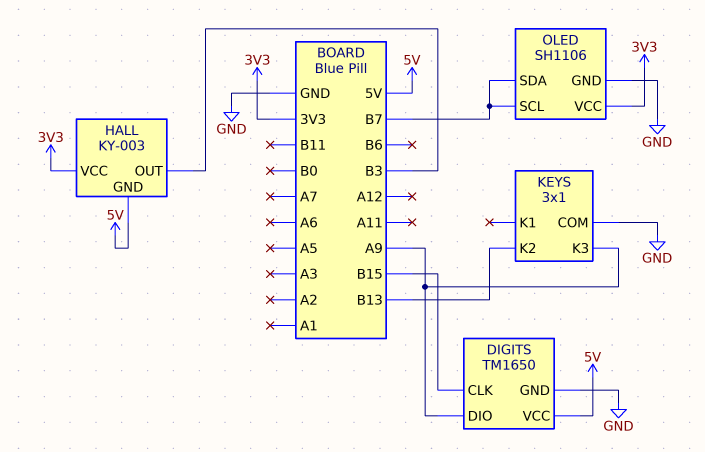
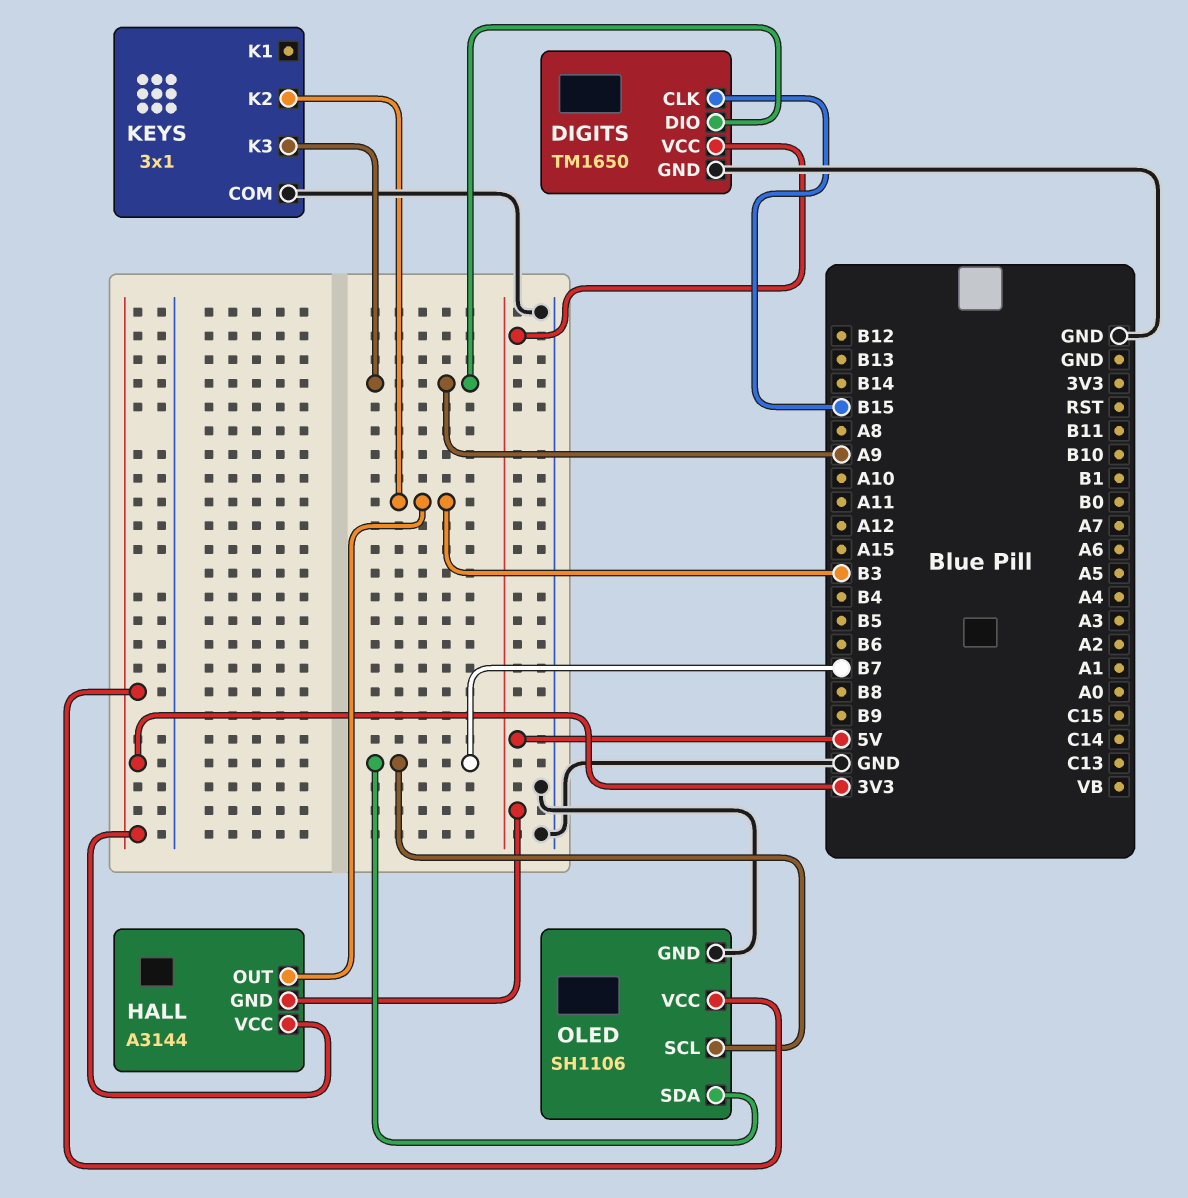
HALL: KY-003 -> A3144
KEYS pin K2: B13 -> B3

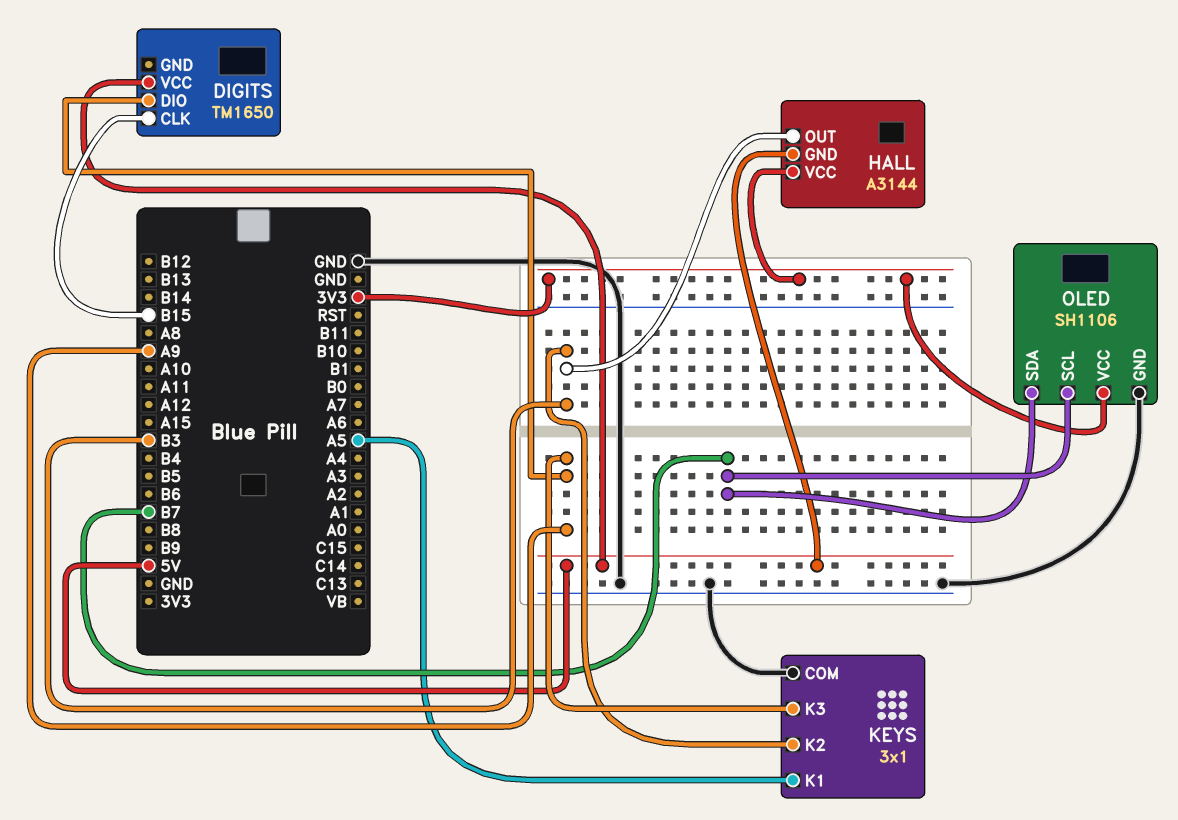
DIGITS pin GND: GND -> none
KEYS pin K1: none -> A5

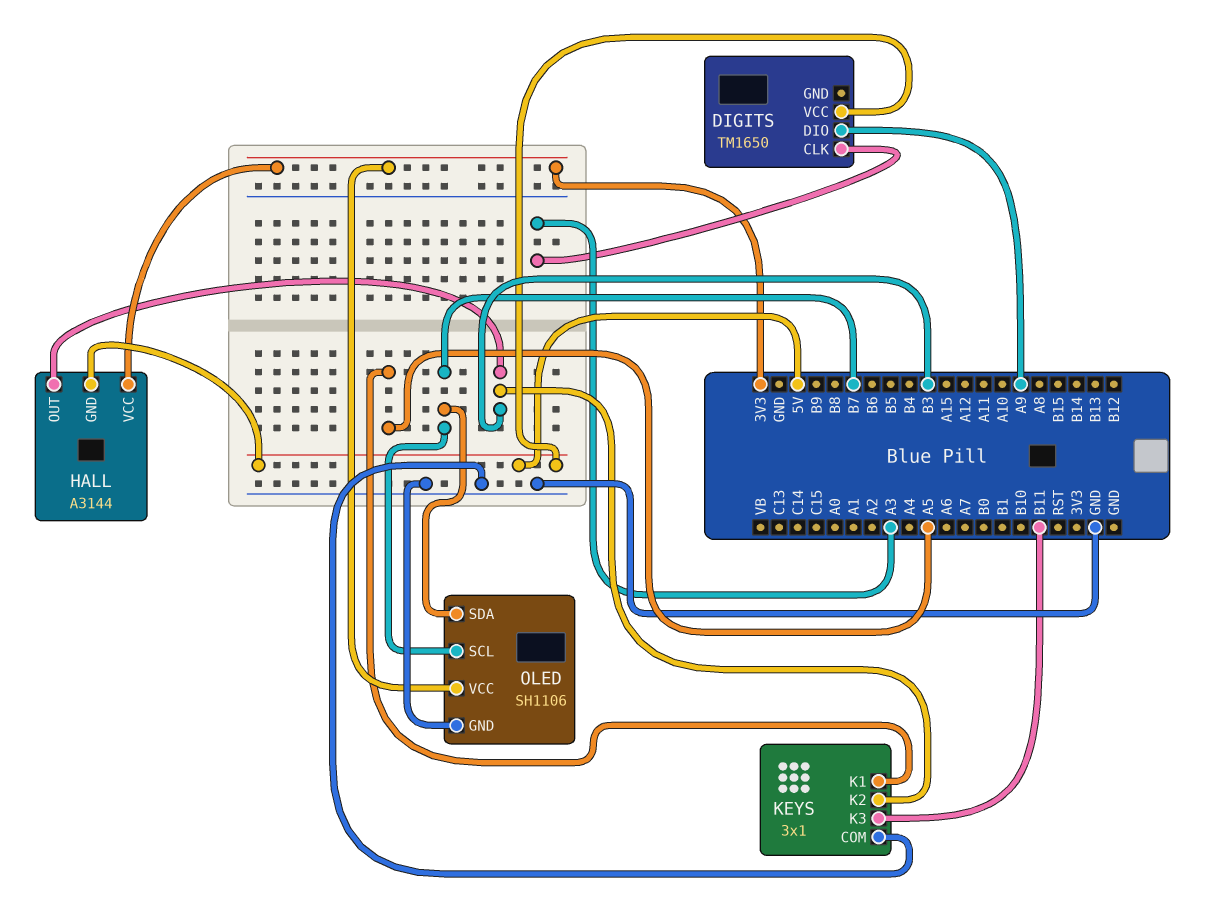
DIGITS pin CLK: B15 -> A3
KEYS pin K3: A9 -> B11

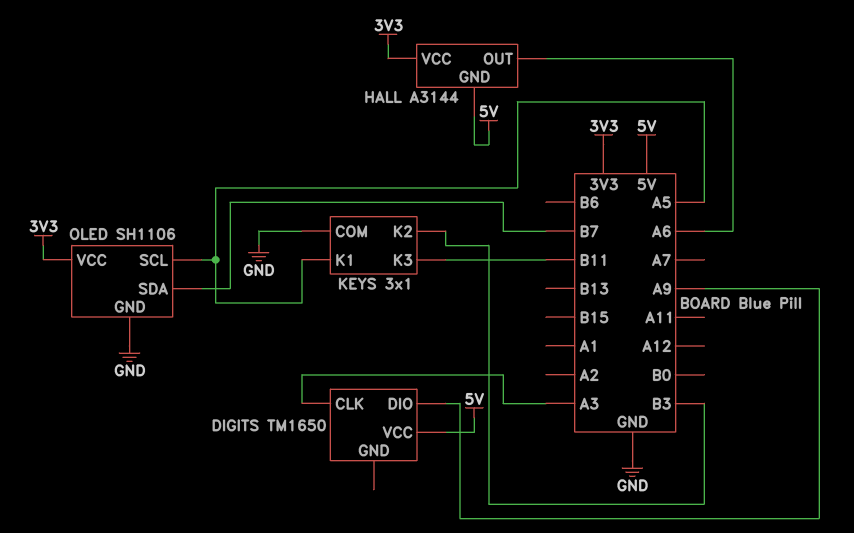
HALL pin OUT: B3 -> A6
OLED pin SCL: B7 -> A5

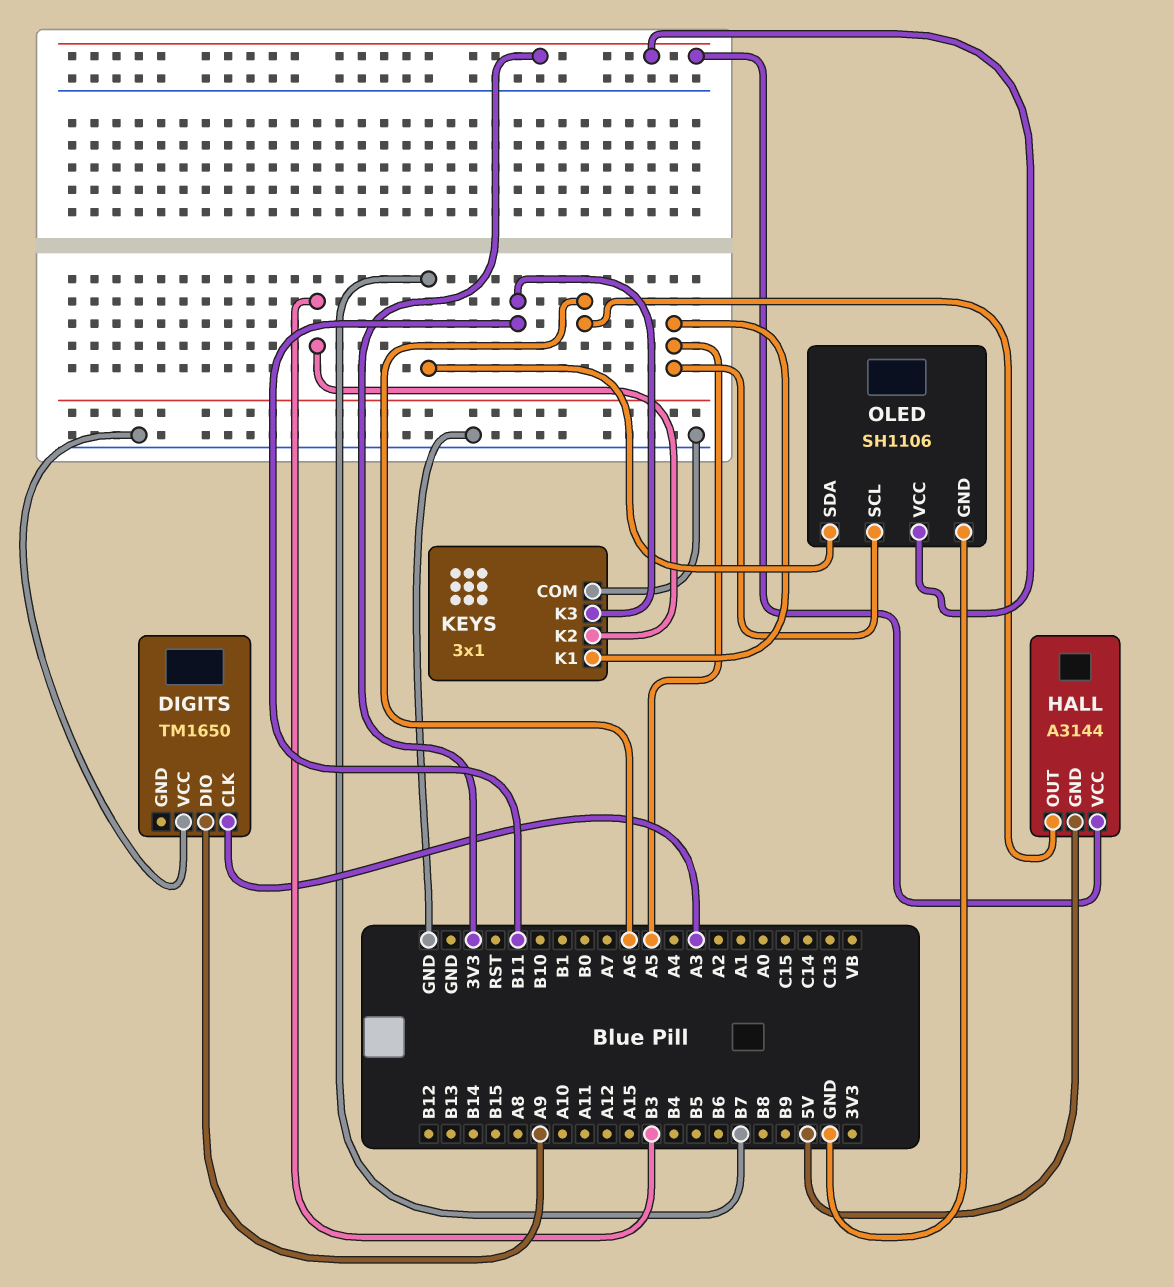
DIGITS pin VCC: 5V -> GND

